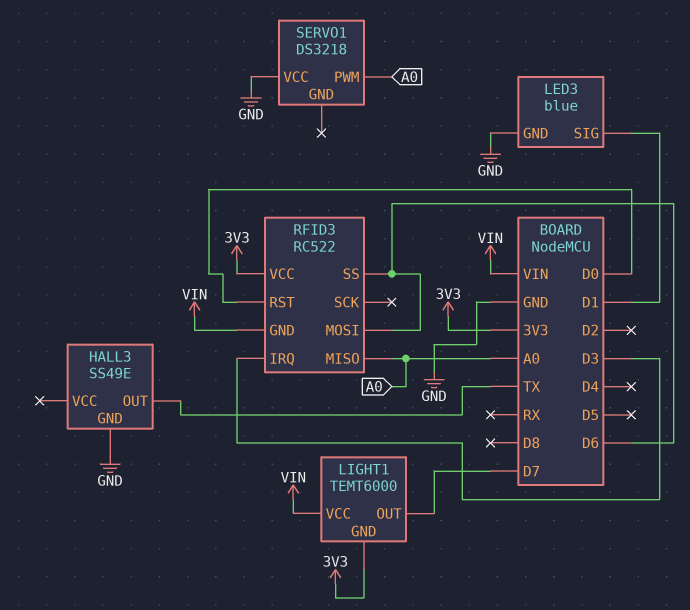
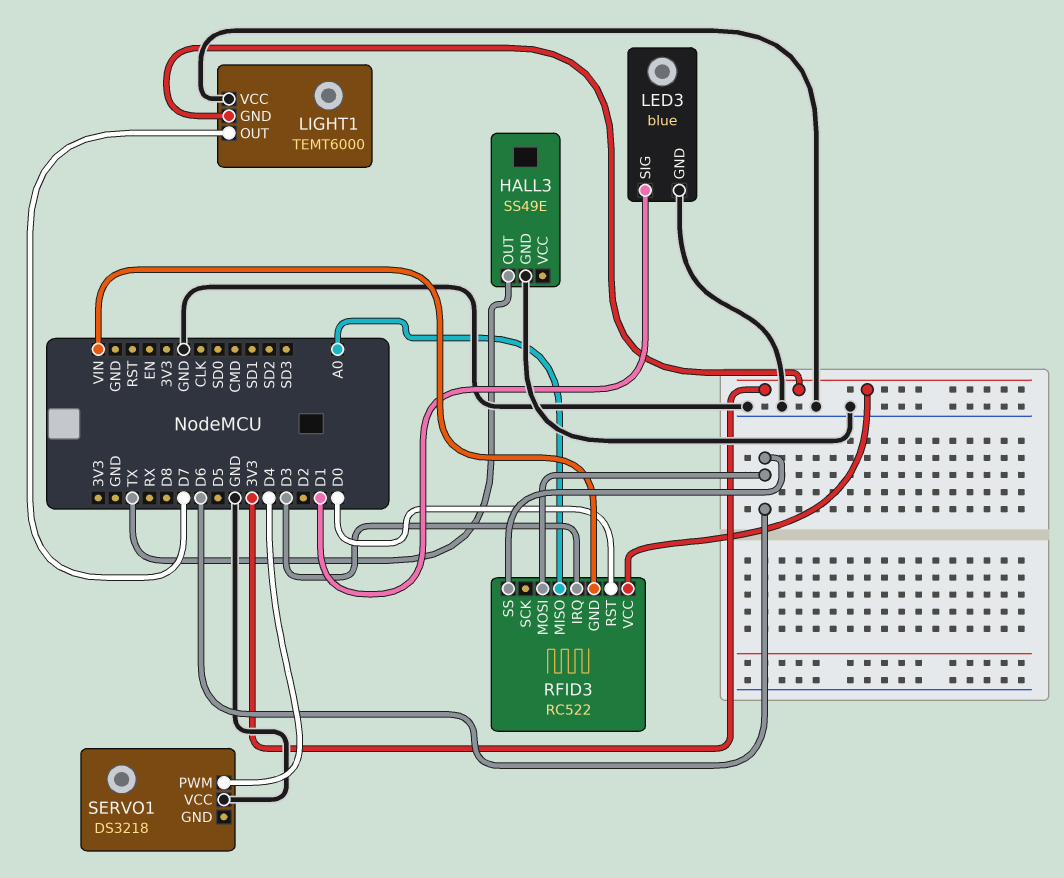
LIGHT1 pin VCC: VIN -> GND
SERVO1 pin PWM: A0 -> D4

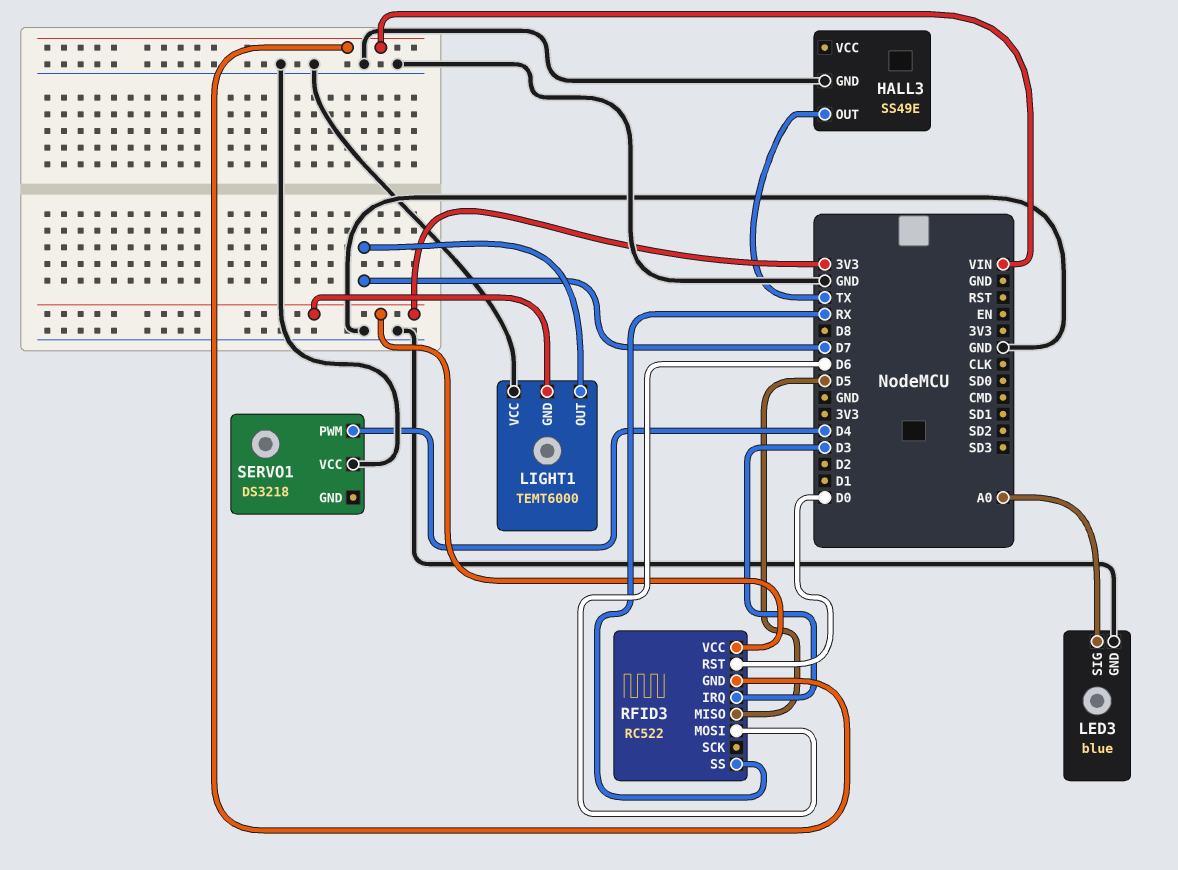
LED3 pin SIG: D1 -> A0
RFID3 pin MISO: A0 -> D5
RFID3 pin SS: D6 -> RX

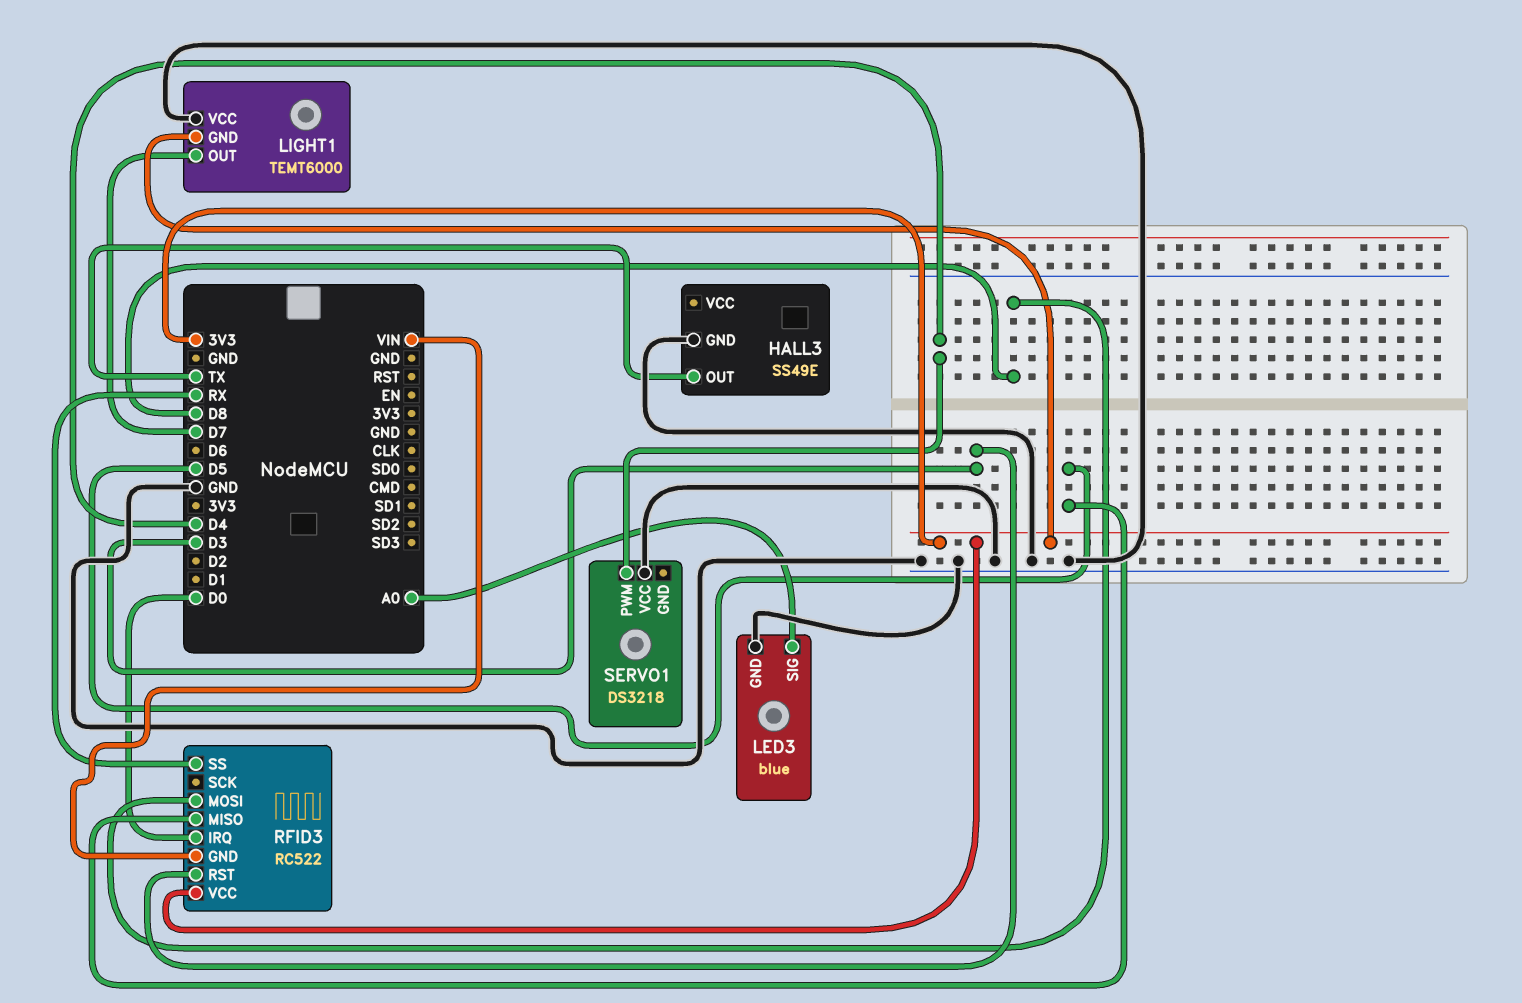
RFID3 pin IRQ: D3 -> D0
RFID3 pin MOSI: D6 -> D8
RFID3 pin RST: D0 -> D3

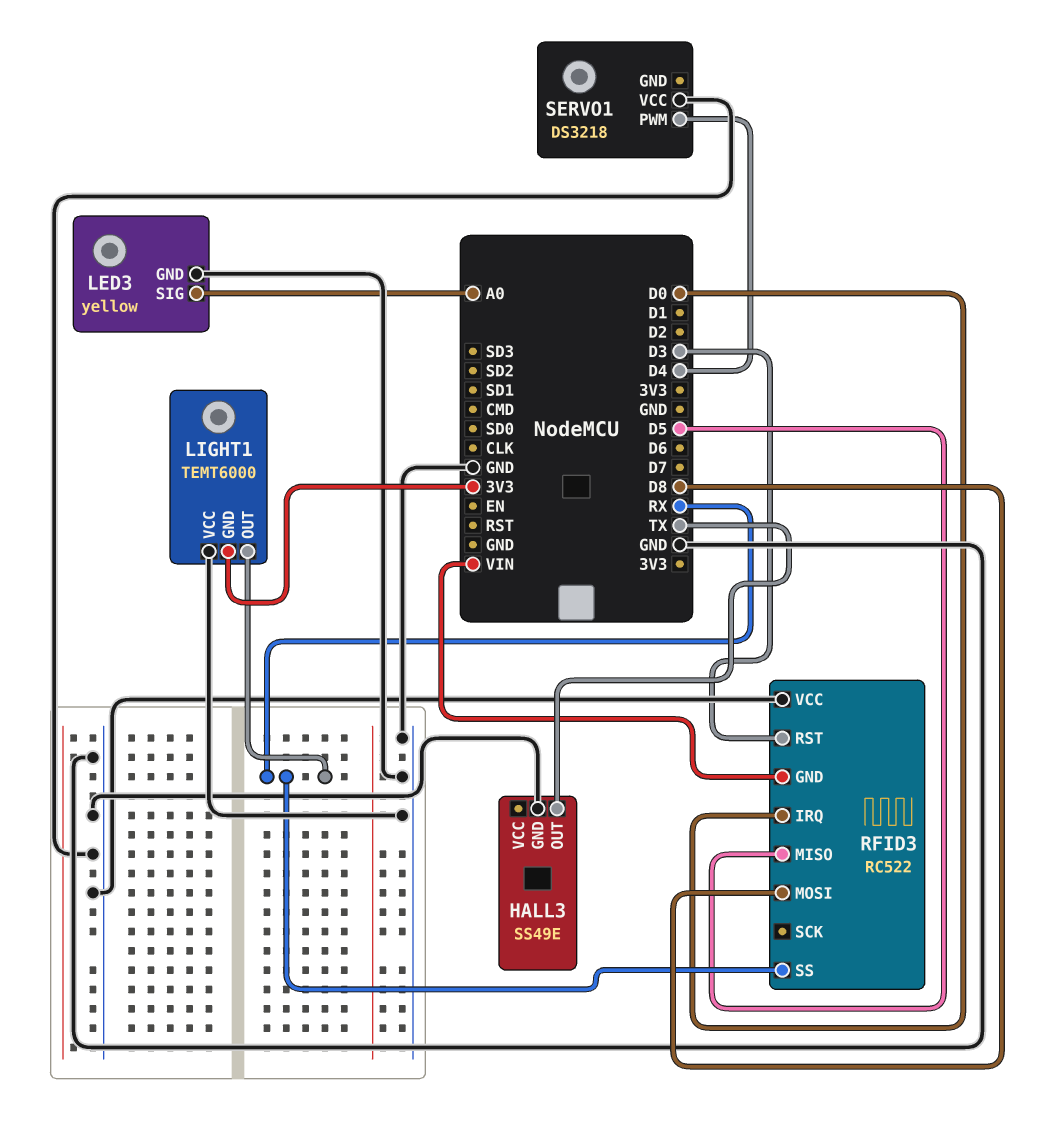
LED3: blue -> yellow
LIGHT1 pin OUT: D7 -> RX
RFID3 pin VCC: 3V3 -> GND

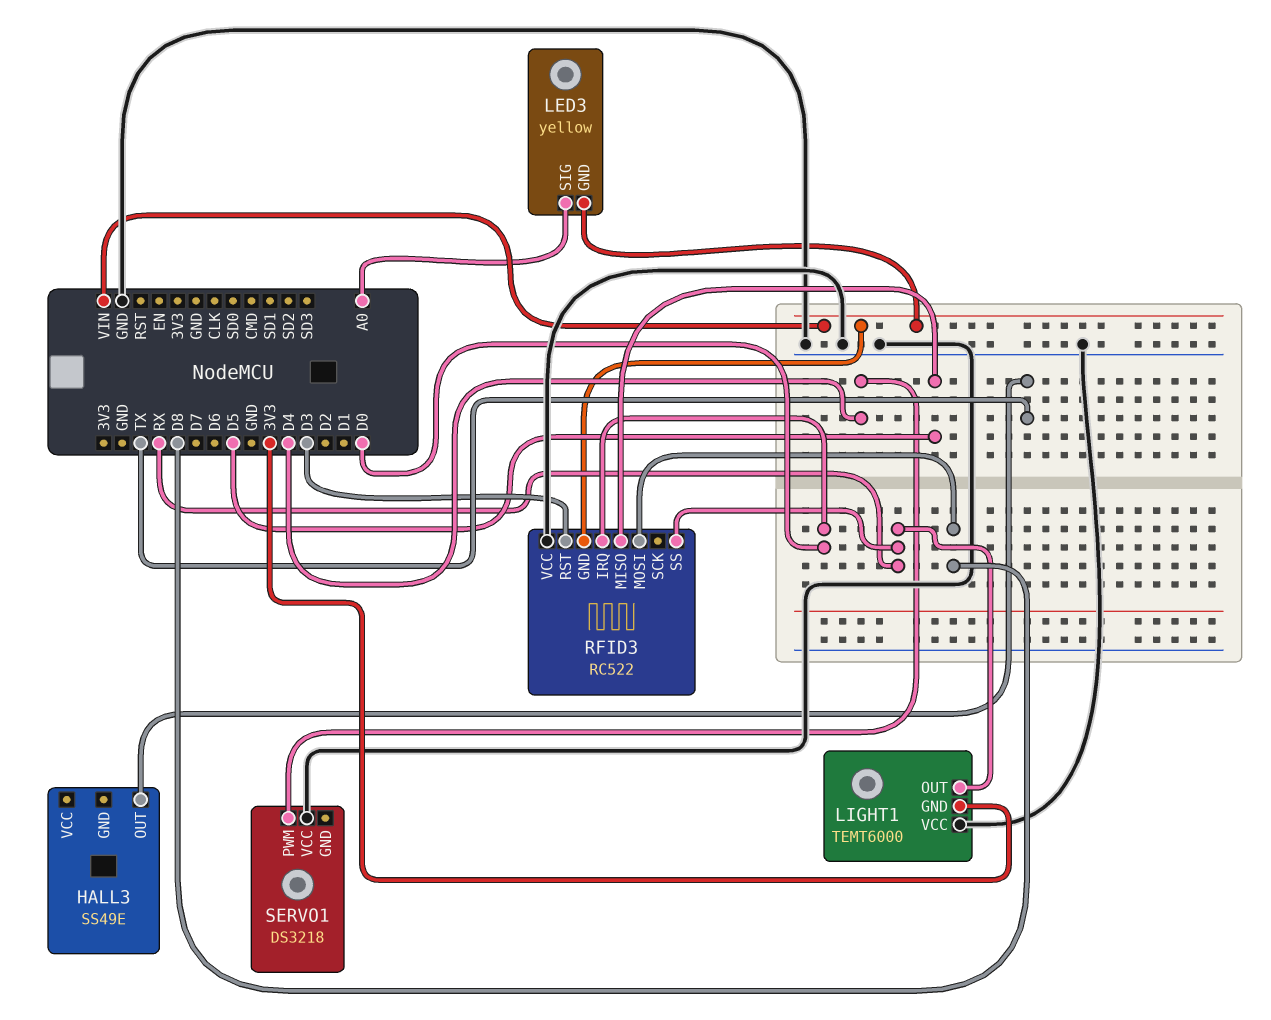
HALL3 pin GND: GND -> none
LED3 pin GND: GND -> VIN

